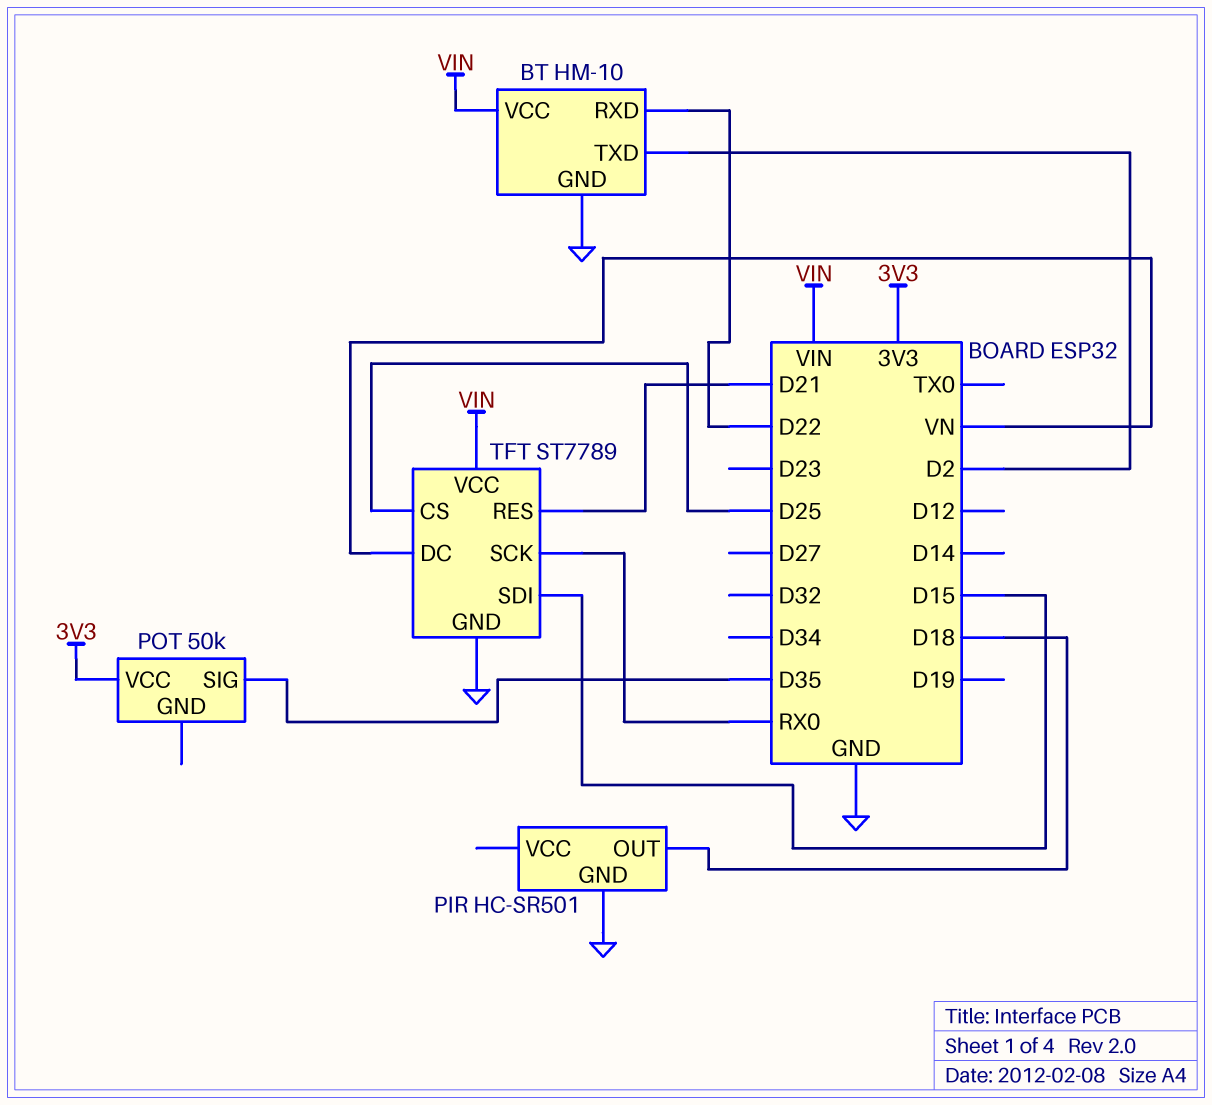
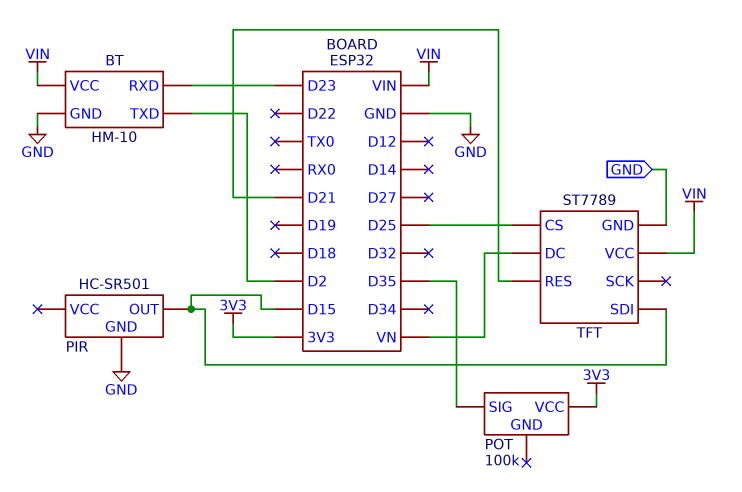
BT pin RXD: D22 -> D23
PIR pin OUT: D18 -> D15
POT: 50k -> 100k
TFT pin SCK: RX0 -> none

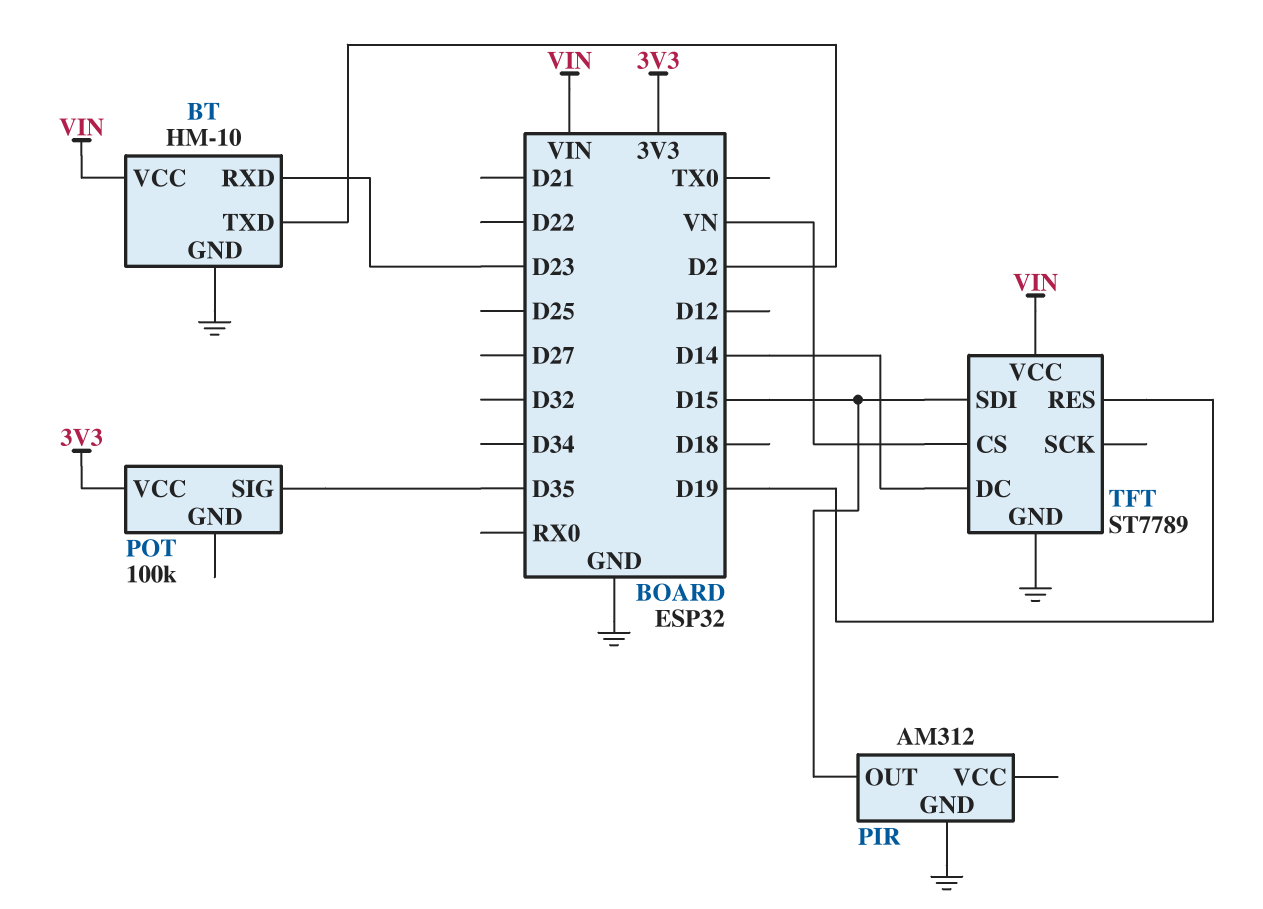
PIR: HC-SR501 -> AM312
TFT pin CS: D25 -> VN
TFT pin DC: VN -> D14
TFT pin RES: D21 -> D19

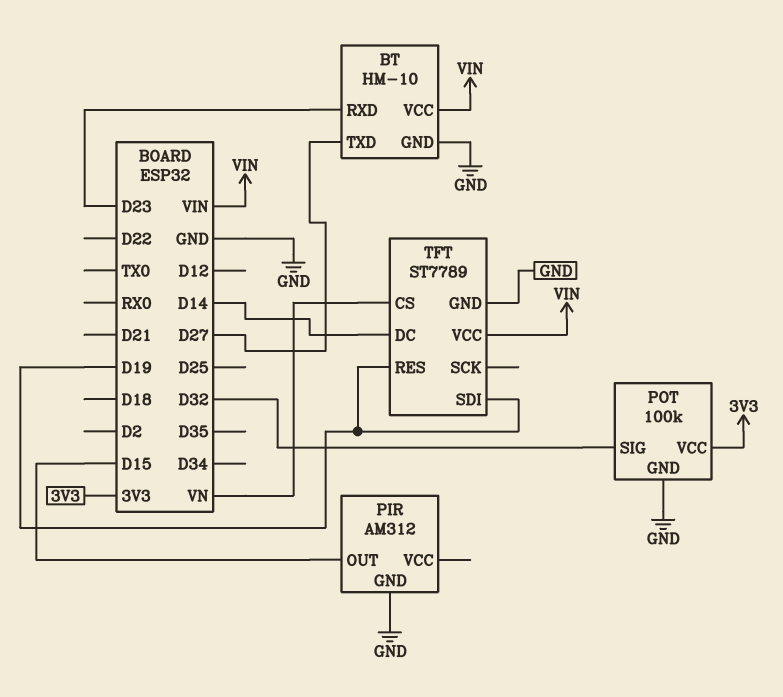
BT pin TXD: D2 -> D27
POT pin GND: none -> GND
POT pin SIG: D35 -> D32
TFT pin SDI: D15 -> D19

